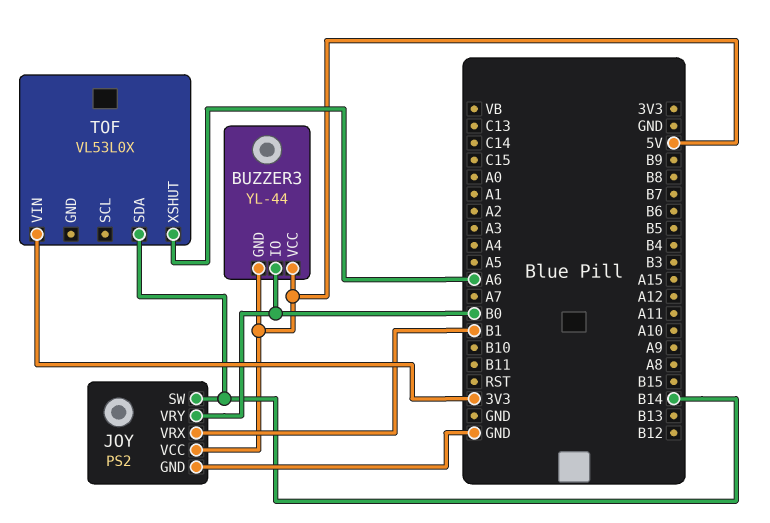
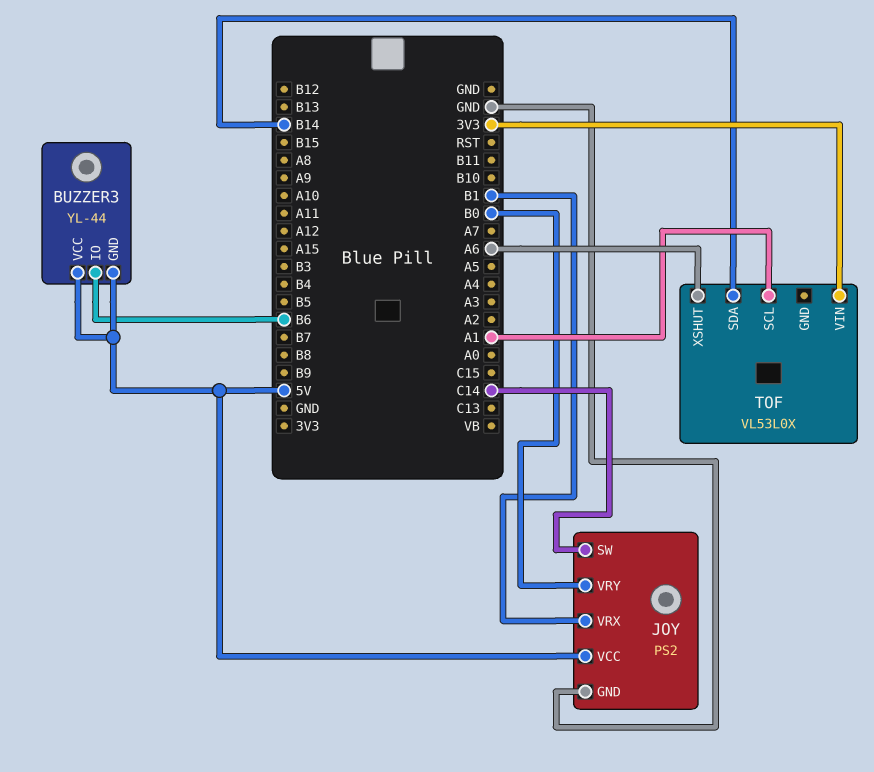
BUZZER3 pin IO: B0 -> B6
JOY pin SW: B14 -> C14
TOF pin SCL: none -> A1

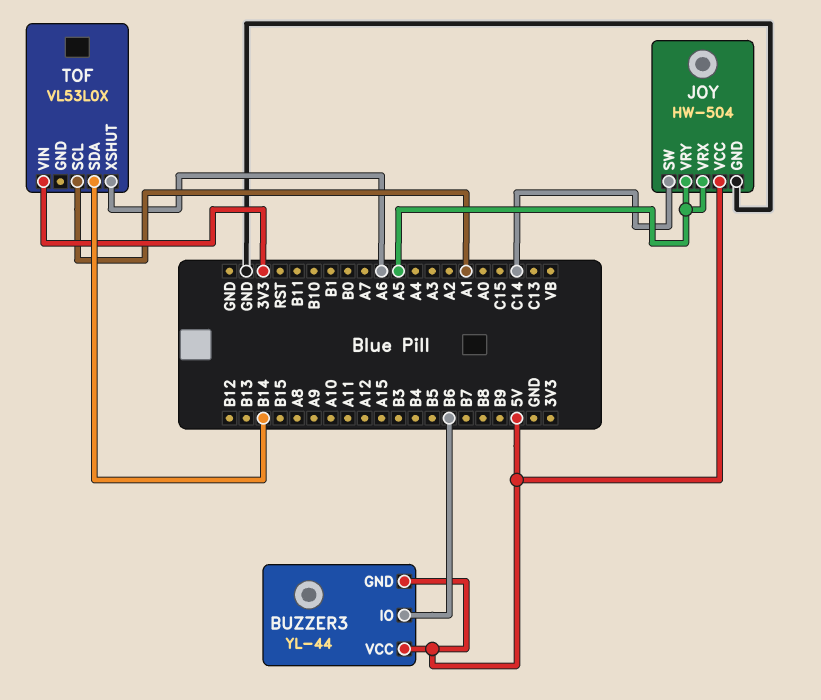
JOY: PS2 -> HW-504
JOY pin VRX: B1 -> A5
JOY pin VRY: B0 -> A5

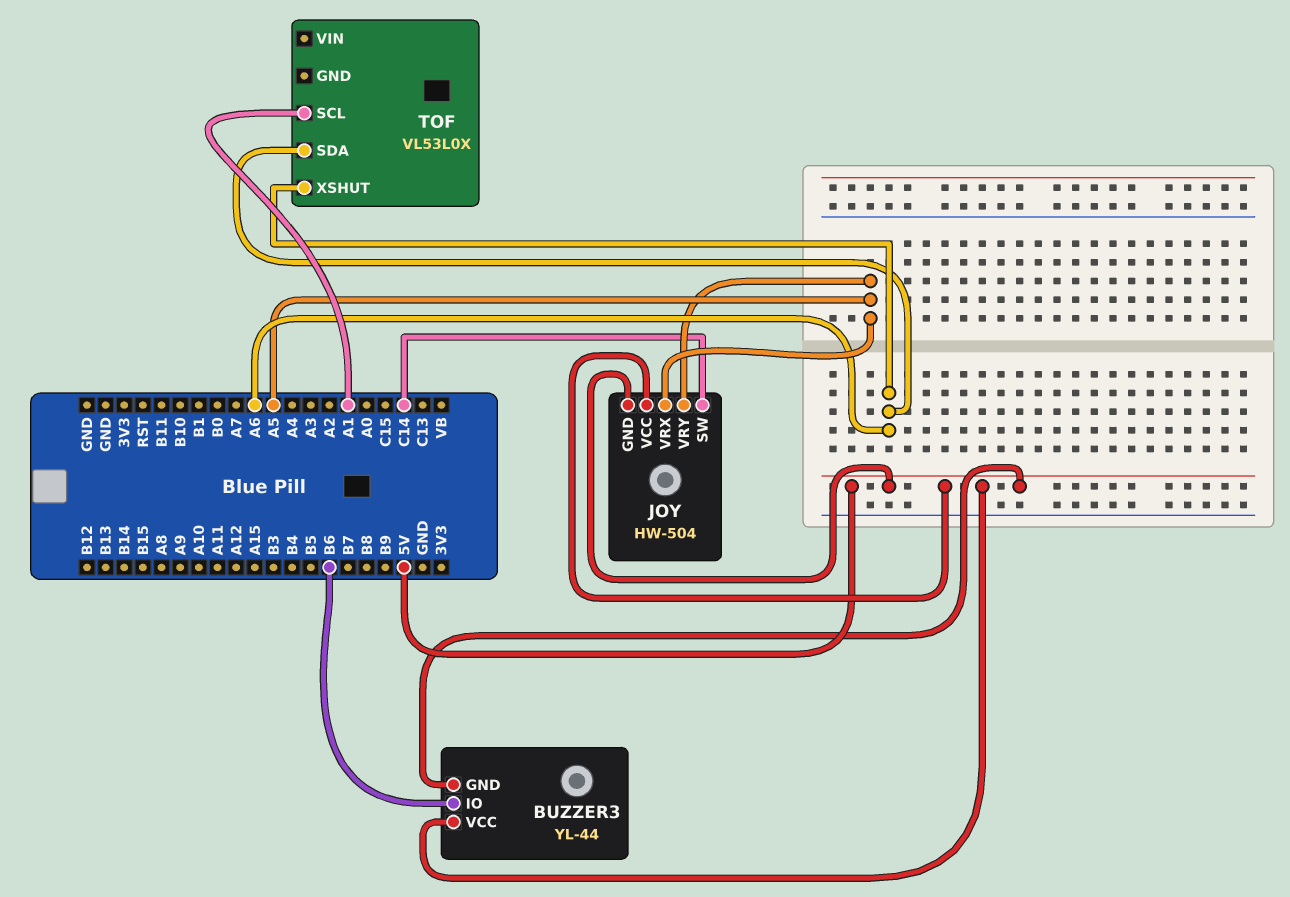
JOY pin GND: GND -> 5V
TOF pin SDA: B14 -> A6
TOF pin VIN: 3V3 -> none

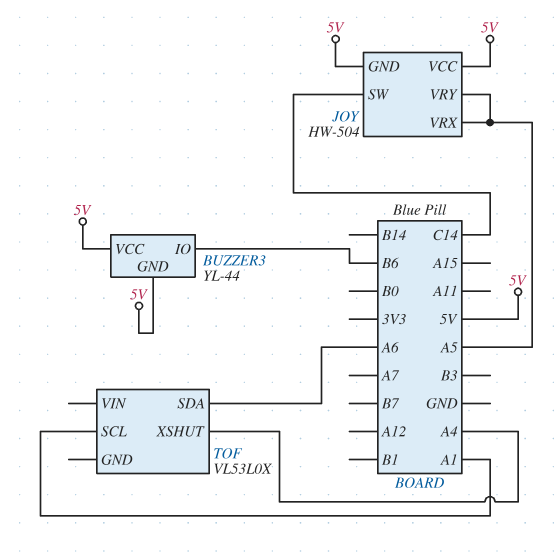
TOF pin XSHUT: A6 -> A4

